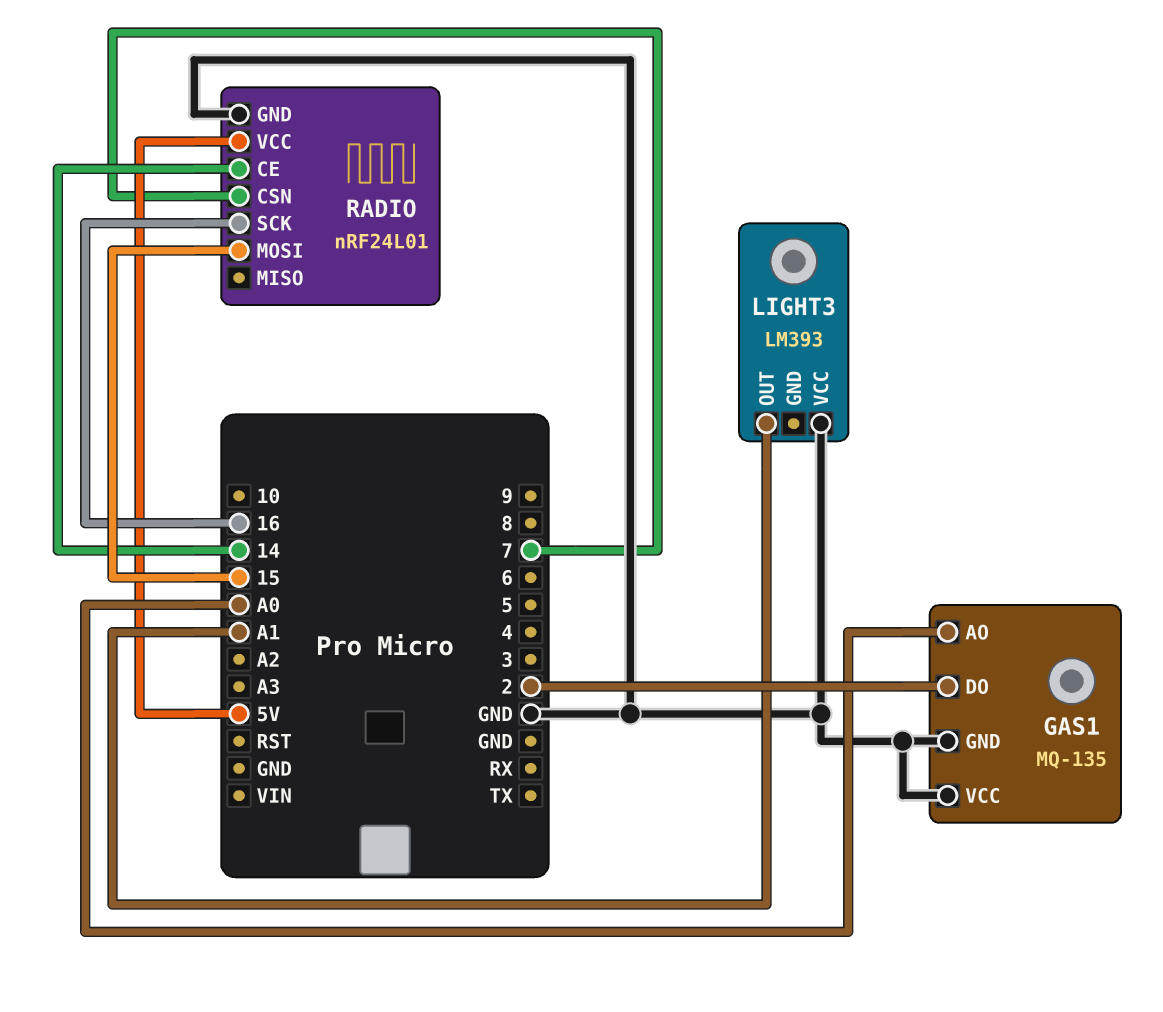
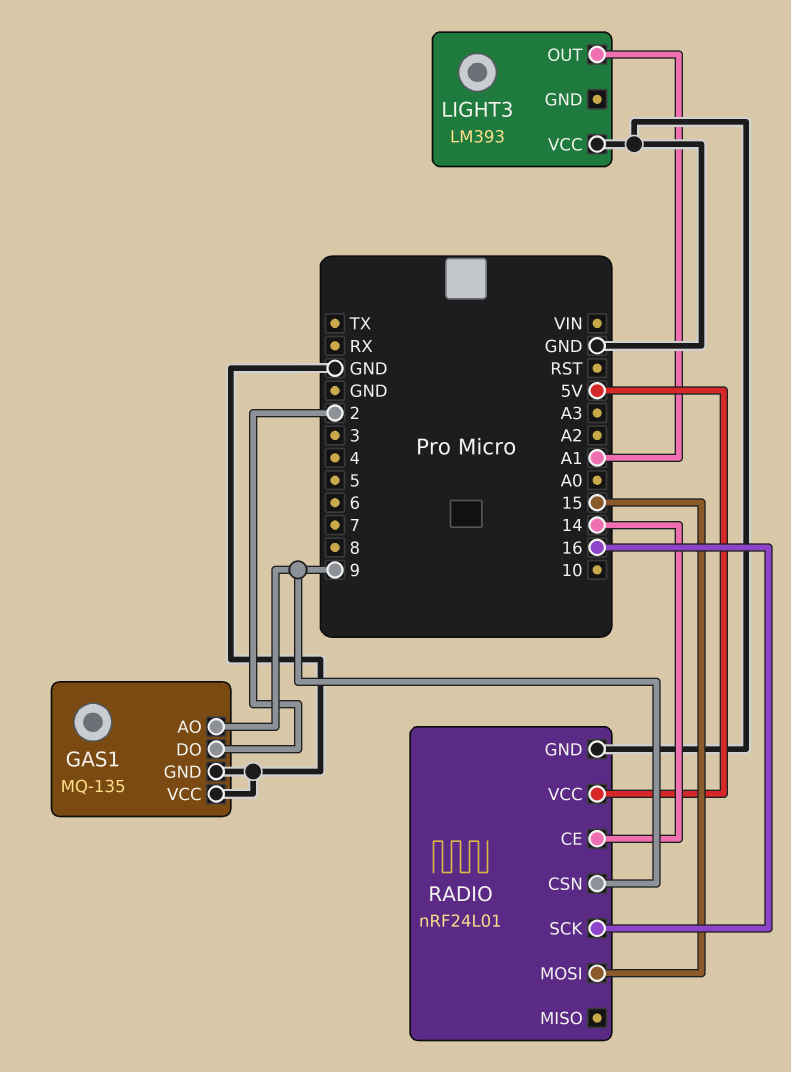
GAS1 pin AO: A0 -> 9
RADIO pin CSN: 7 -> 9

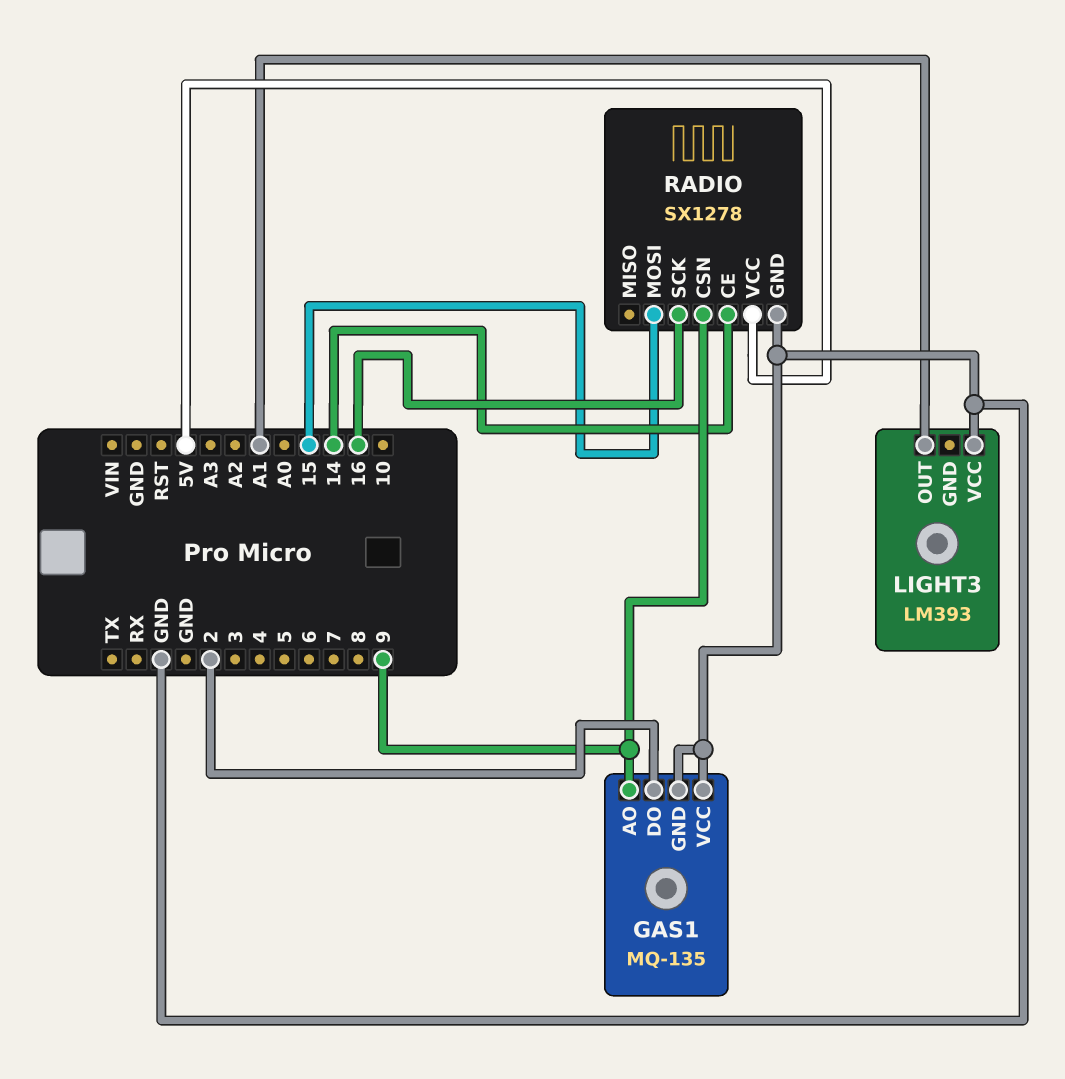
RADIO: nRF24L01 -> SX1278

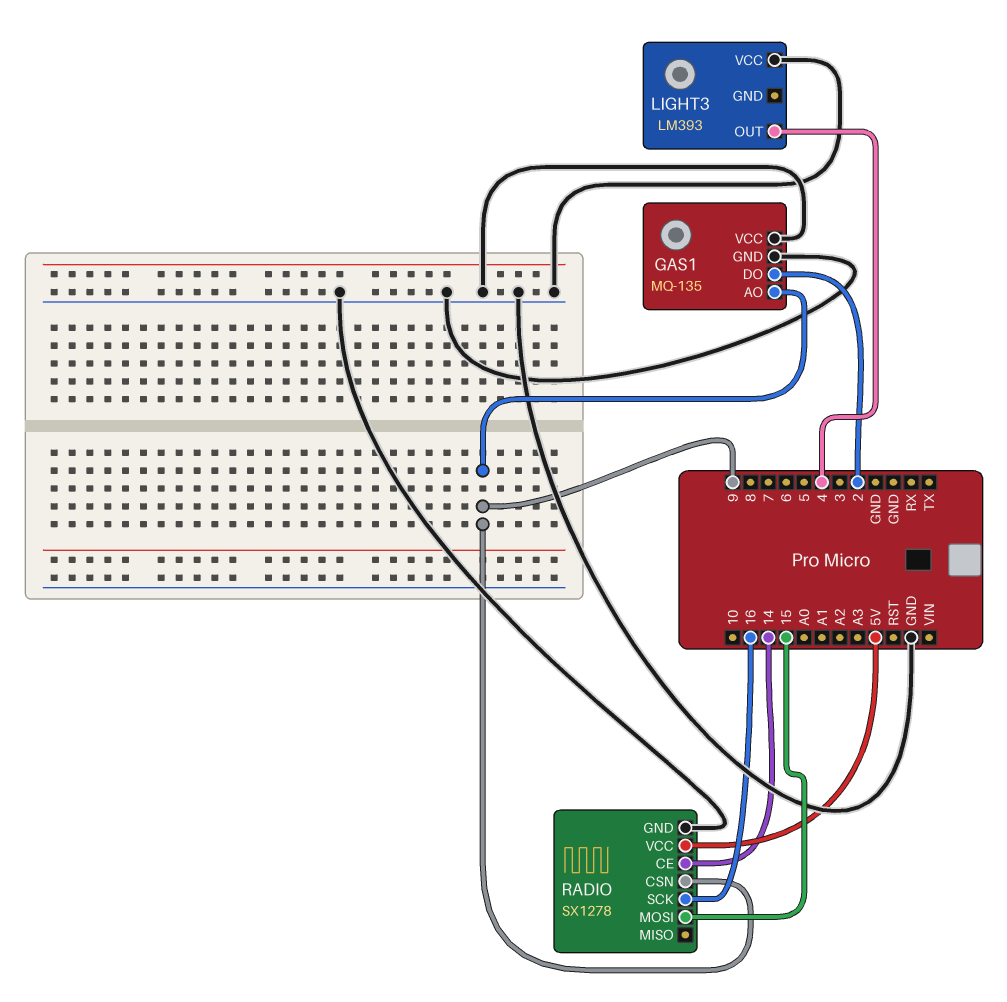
LIGHT3 pin OUT: A1 -> 4

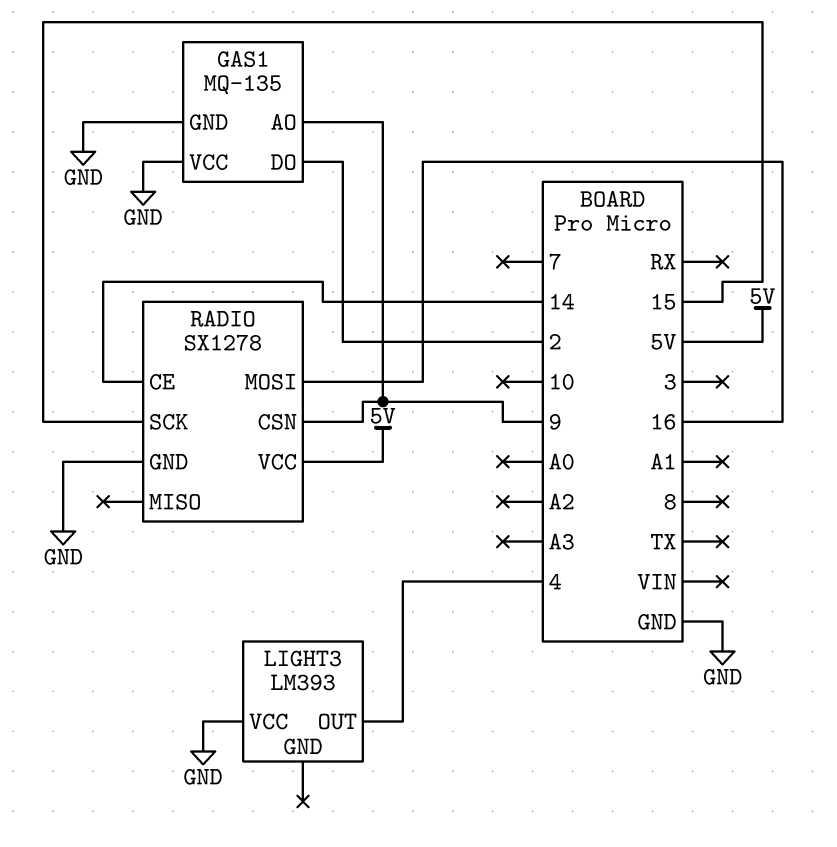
RADIO pin MOSI: 15 -> 16
RADIO pin SCK: 16 -> 15

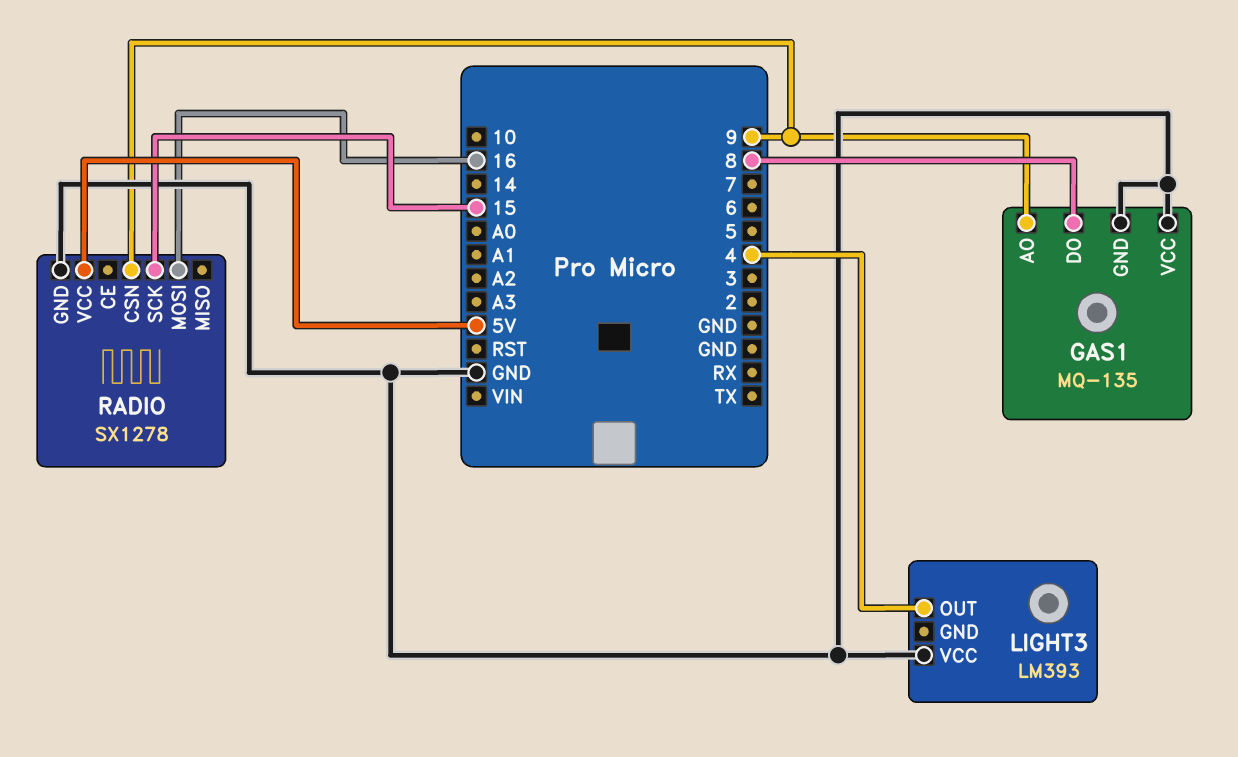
GAS1 pin DO: 2 -> 8
RADIO pin CE: 14 -> none

